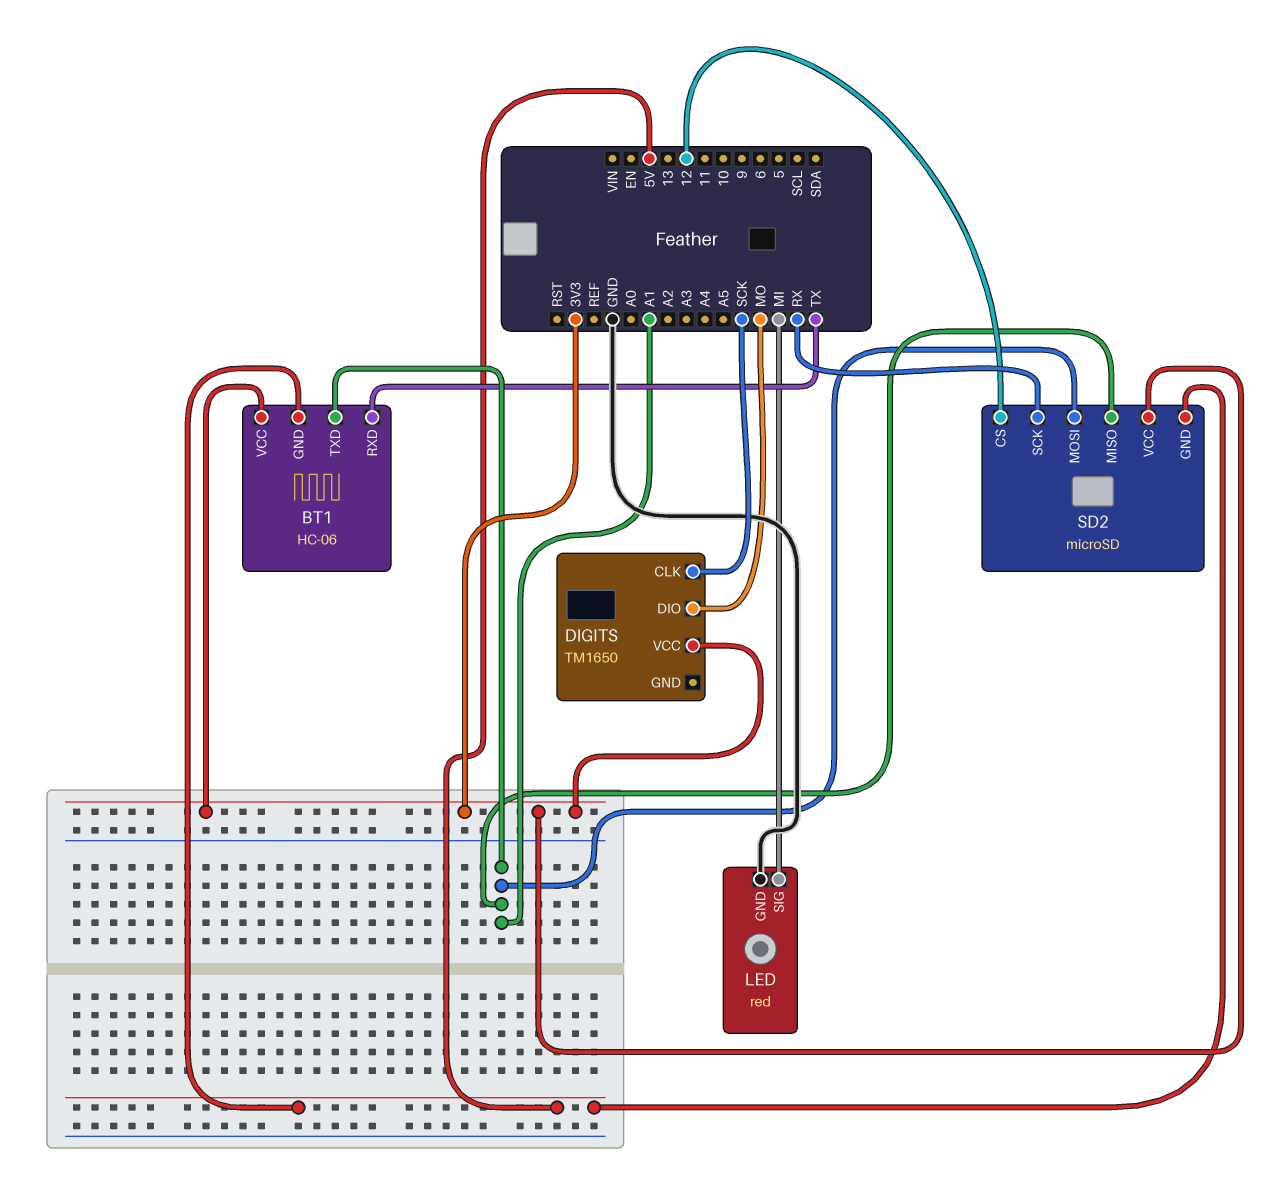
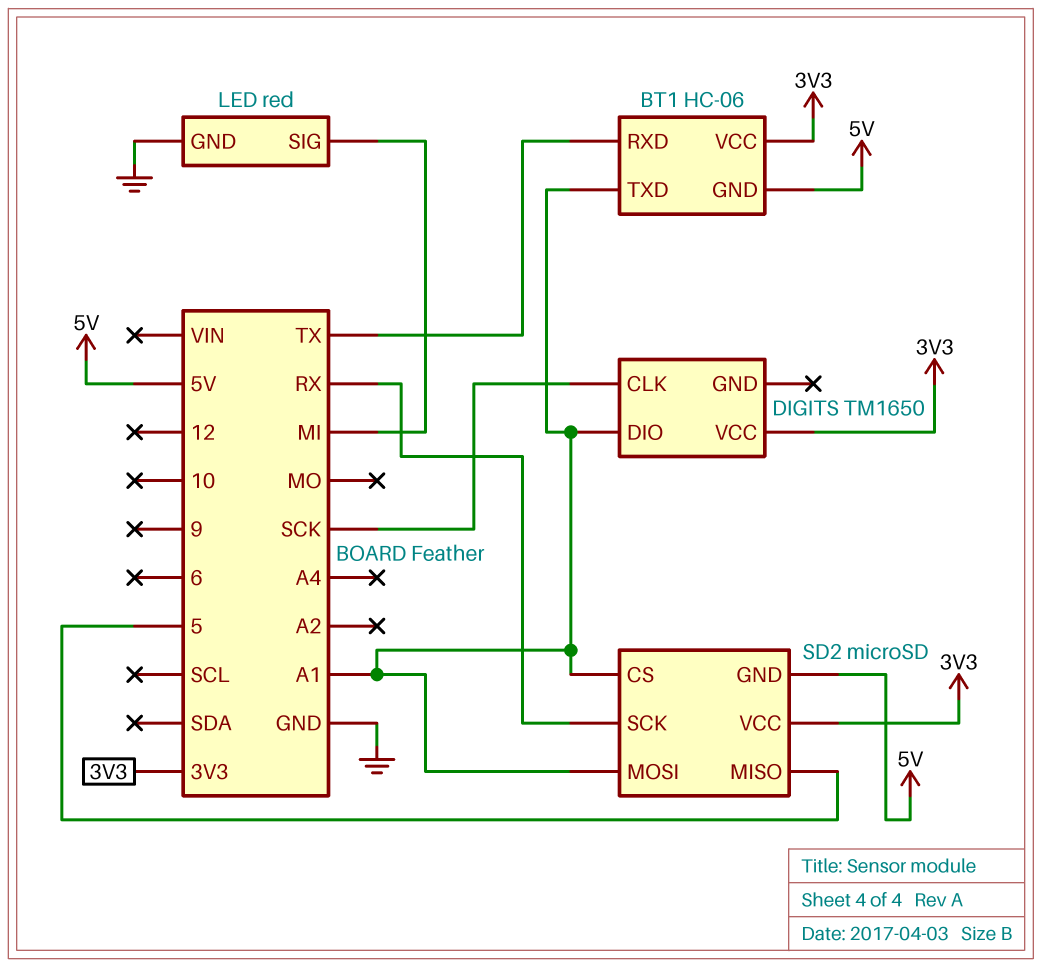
DIGITS pin DIO: MO -> A1
SD2 pin CS: 12 -> A1
SD2 pin MISO: A1 -> 5

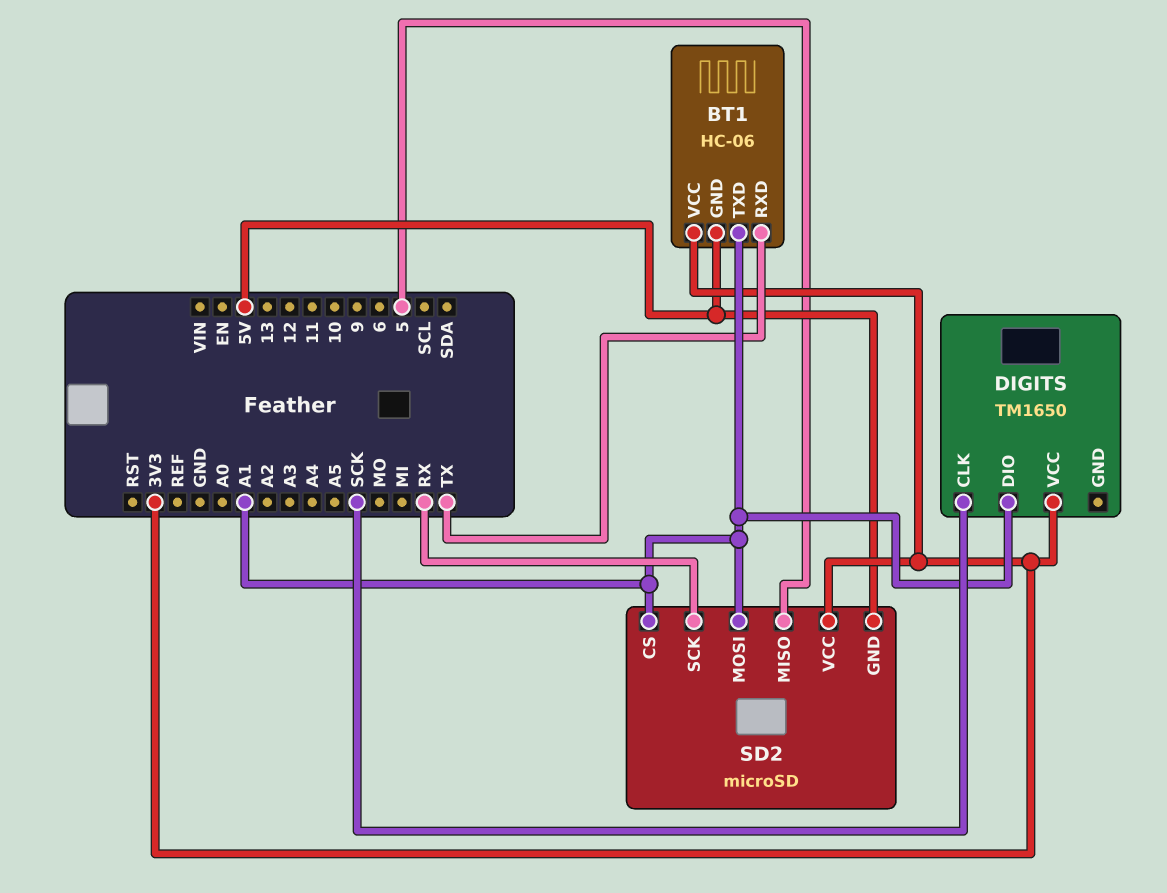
LED: red -> none
LED pin GND: GND -> none
LED pin SIG: MI -> none

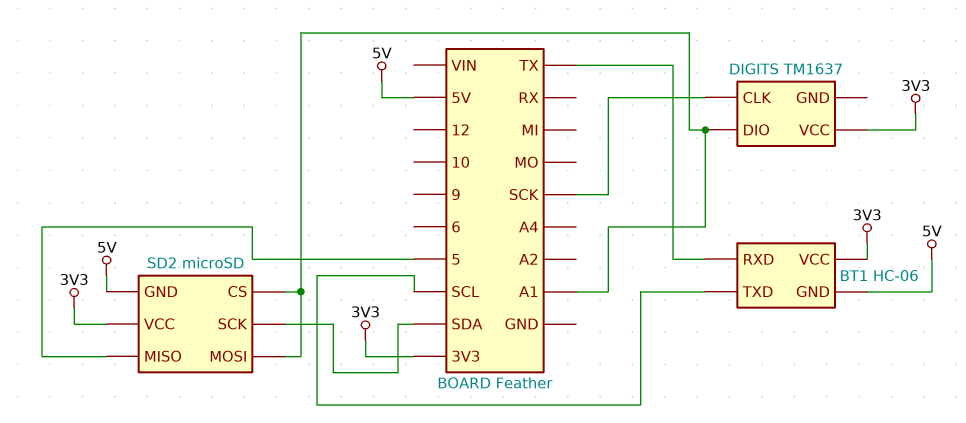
BT1 pin TXD: A1 -> SCL
DIGITS: TM1650 -> TM1637
SD2 pin SCK: RX -> SDA

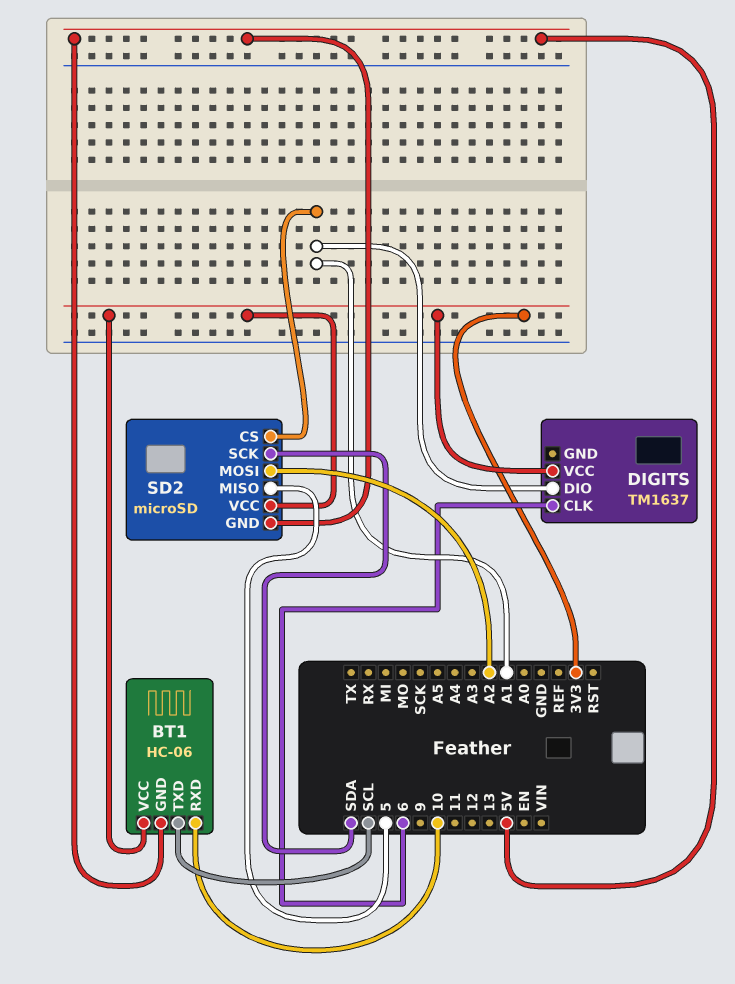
BT1 pin RXD: TX -> 10
DIGITS pin CLK: SCK -> 6
SD2 pin MOSI: A1 -> A2

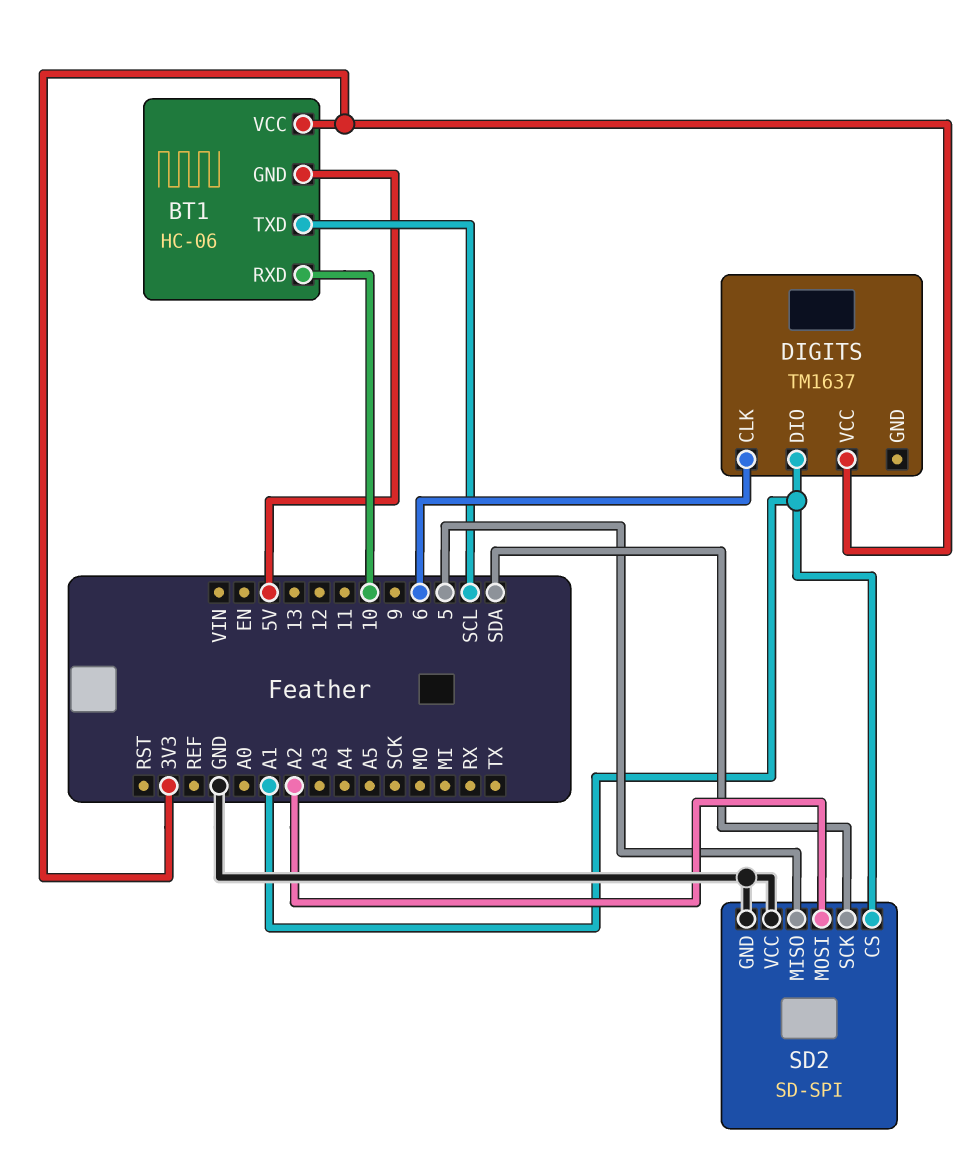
SD2: microSD -> SD-SPI
SD2 pin GND: 5V -> GND
SD2 pin VCC: 3V3 -> GND

